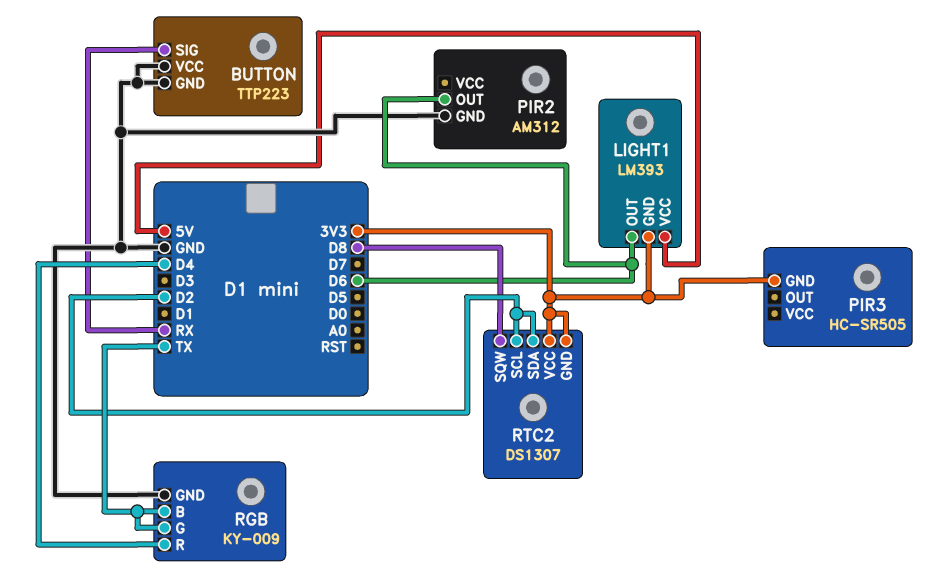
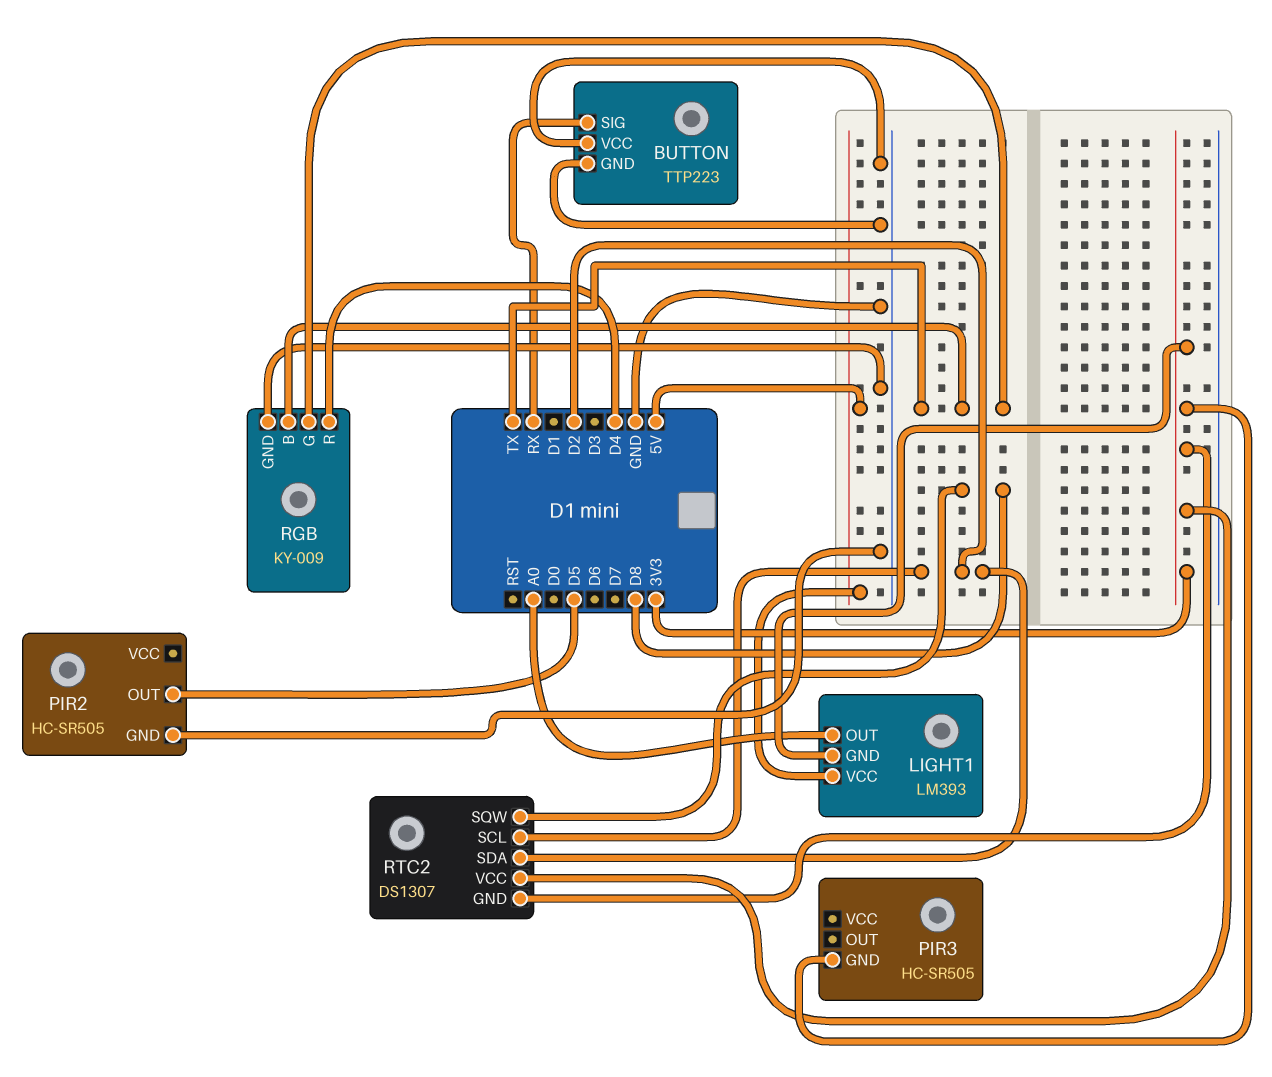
LIGHT1 pin OUT: D6 -> A0
PIR2: AM312 -> HC-SR505
PIR2 pin OUT: D6 -> D5

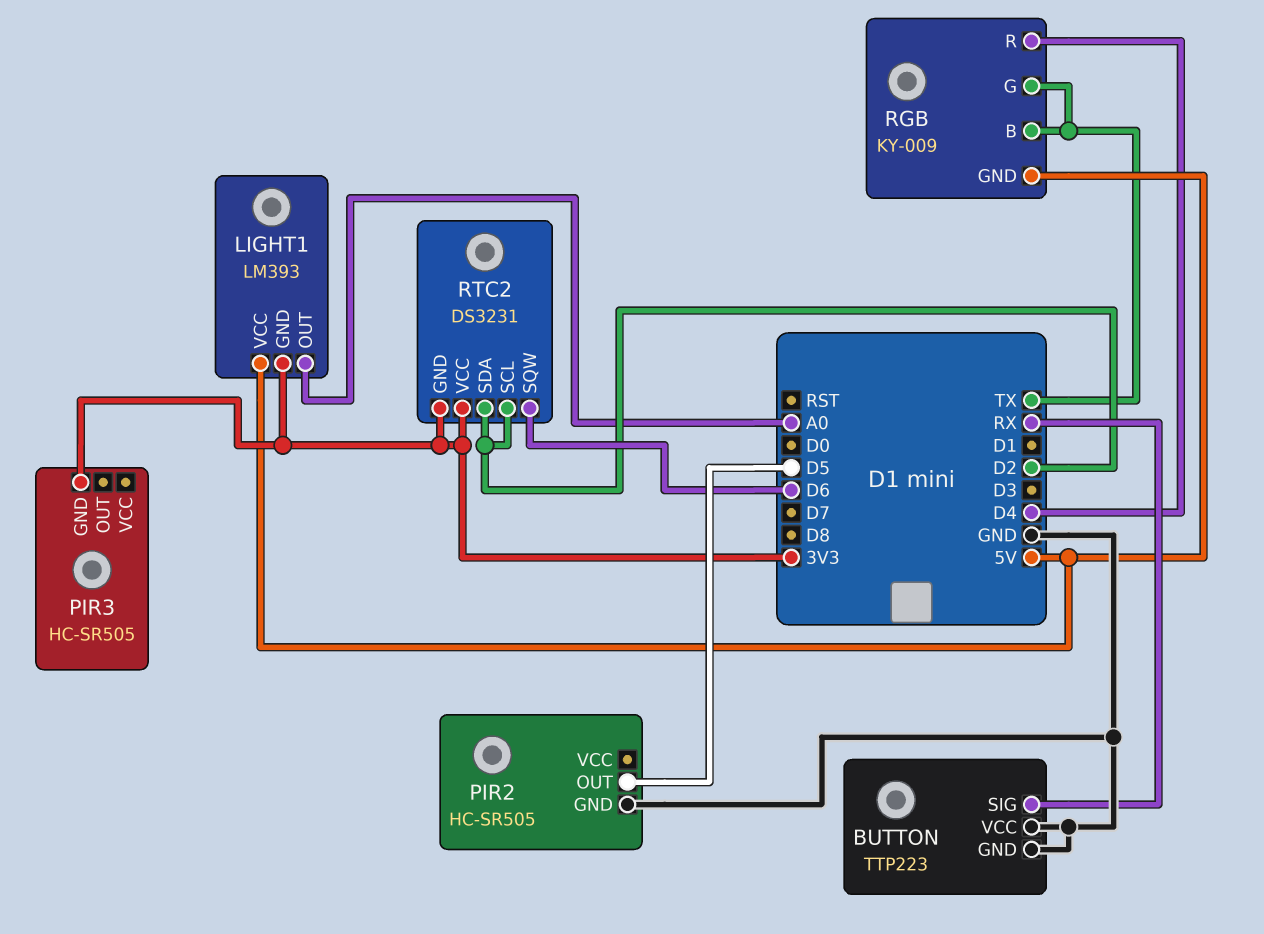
RGB pin GND: GND -> 5V
RTC2: DS1307 -> DS3231
RTC2 pin SQW: D8 -> D6

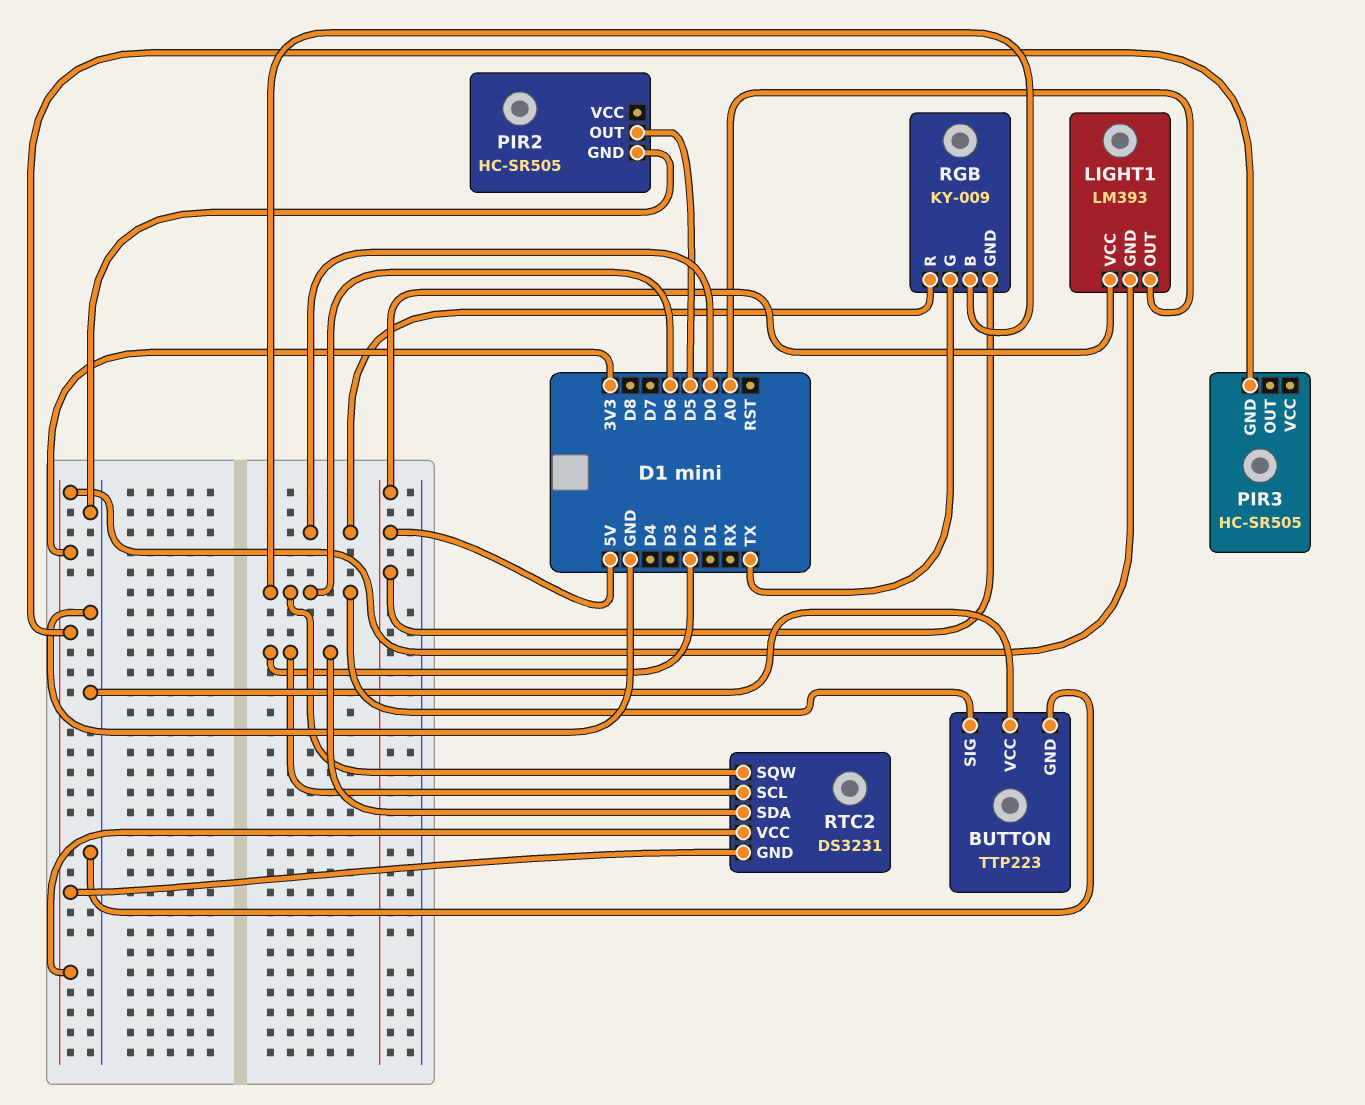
BUTTON pin SIG: RX -> D6
RGB pin B: TX -> D6
RGB pin R: D4 -> D0

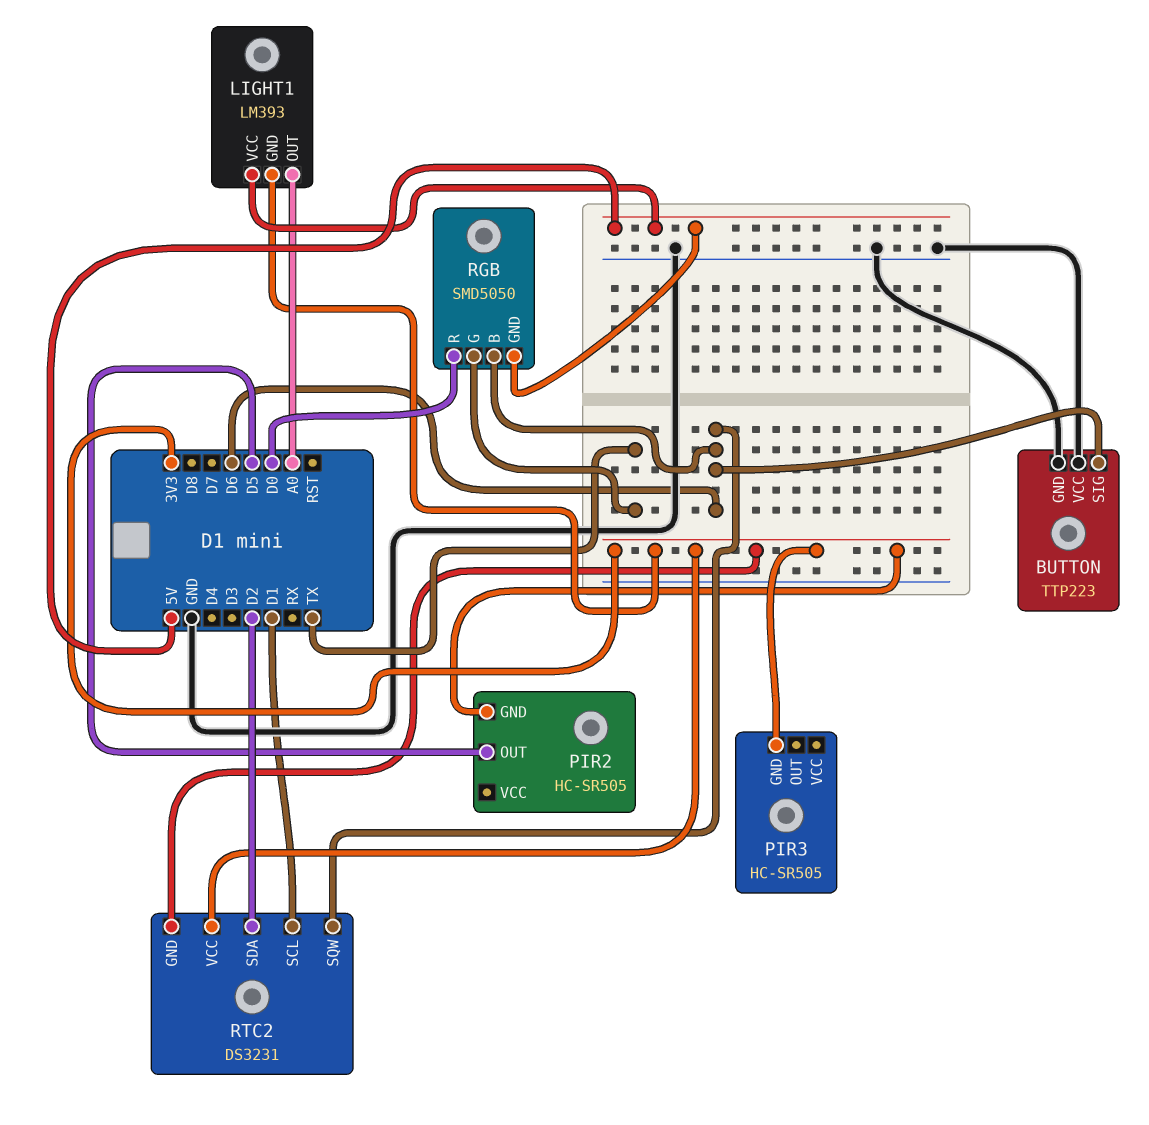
PIR2 pin GND: GND -> 3V3
RGB: KY-009 -> SMD5050
RTC2 pin SCL: D2 -> D1

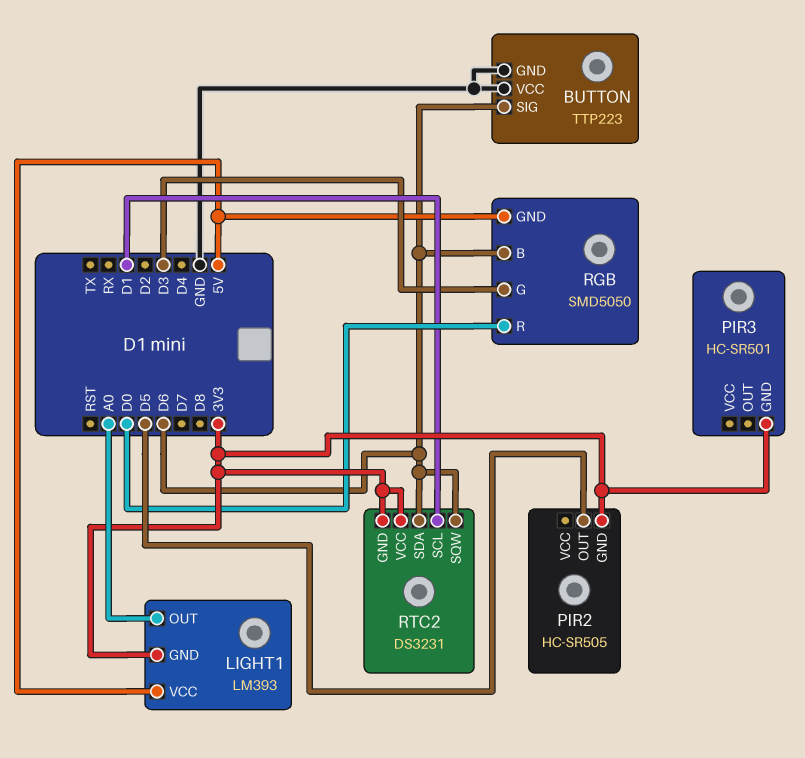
PIR3: HC-SR505 -> HC-SR501
RGB pin G: TX -> D3
RTC2 pin SDA: D2 -> D6

